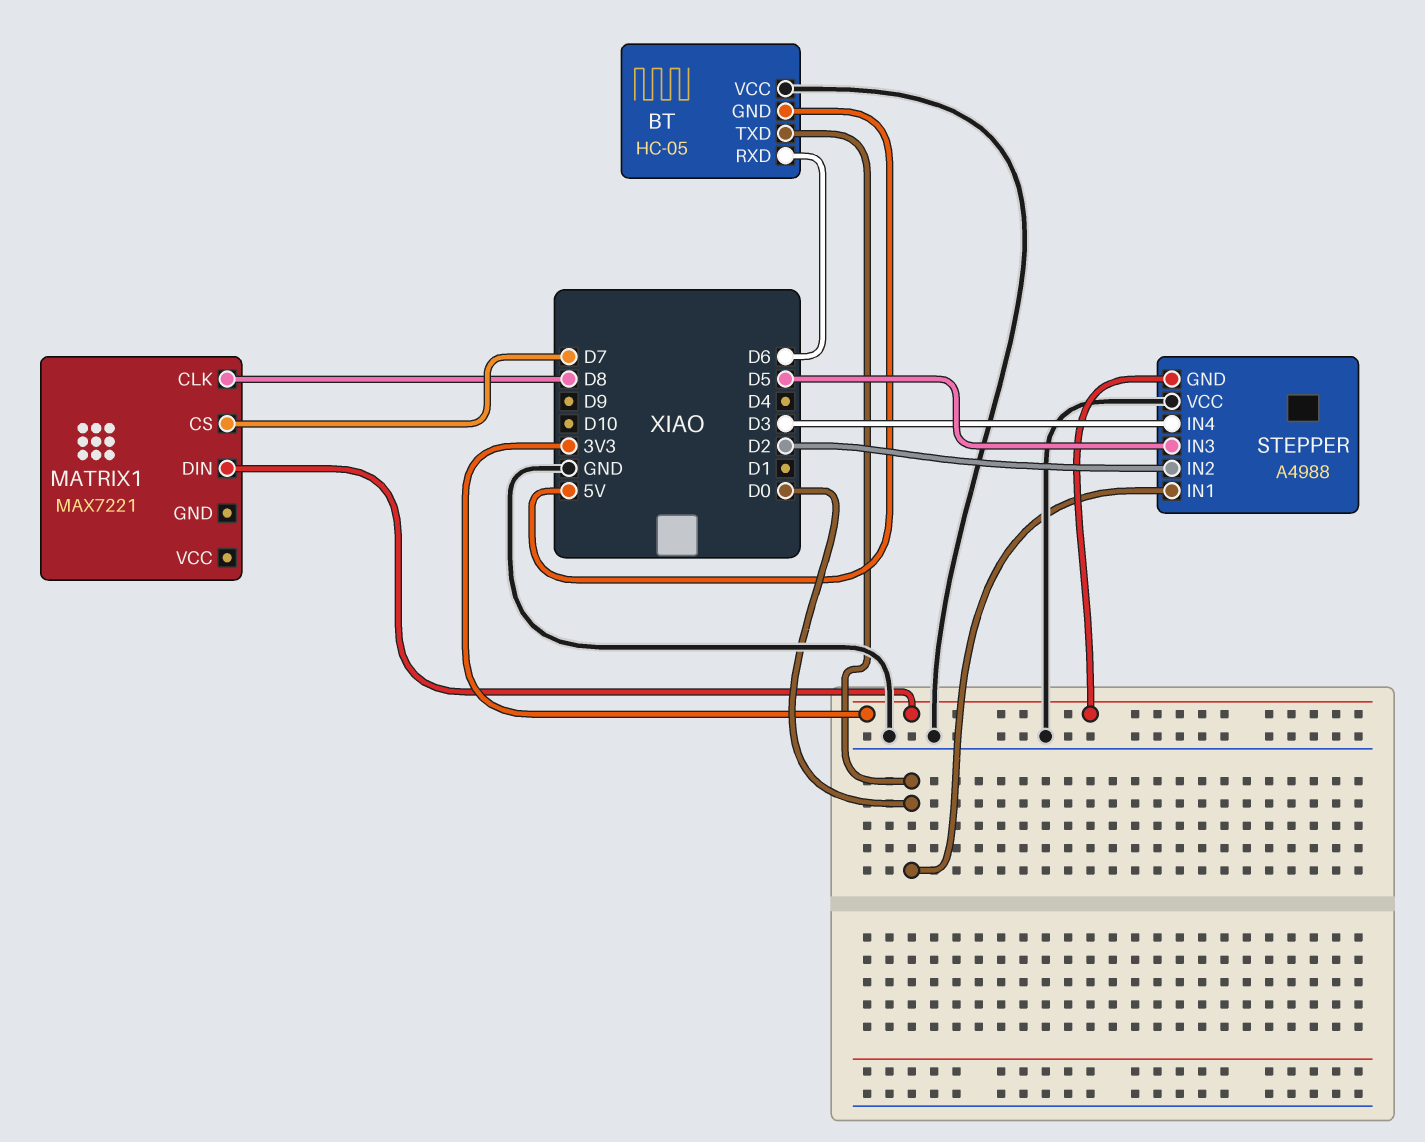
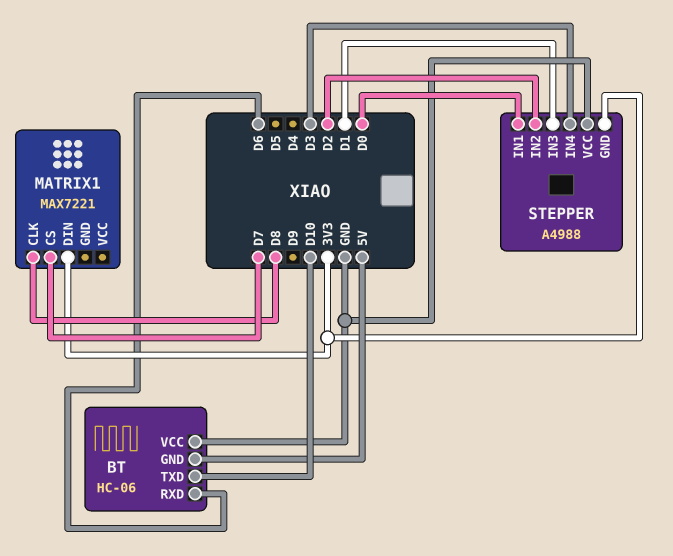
BT: HC-05 -> HC-06
BT pin TXD: D0 -> D10
STEPPER pin IN3: D5 -> D1

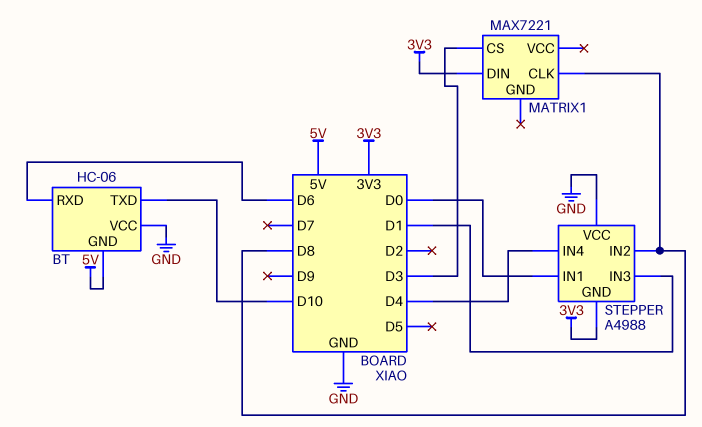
MATRIX1 pin CS: D7 -> D3
STEPPER pin IN2: D2 -> D8
STEPPER pin IN4: D3 -> D4

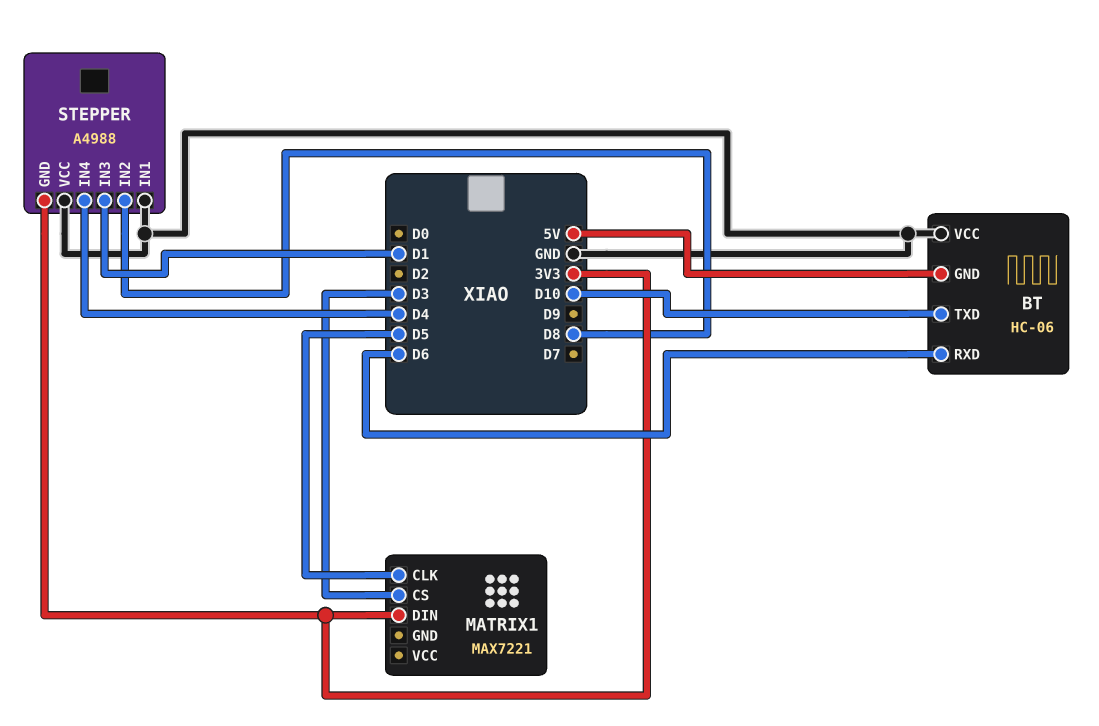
MATRIX1 pin CLK: D8 -> D5
STEPPER pin IN1: D0 -> GND

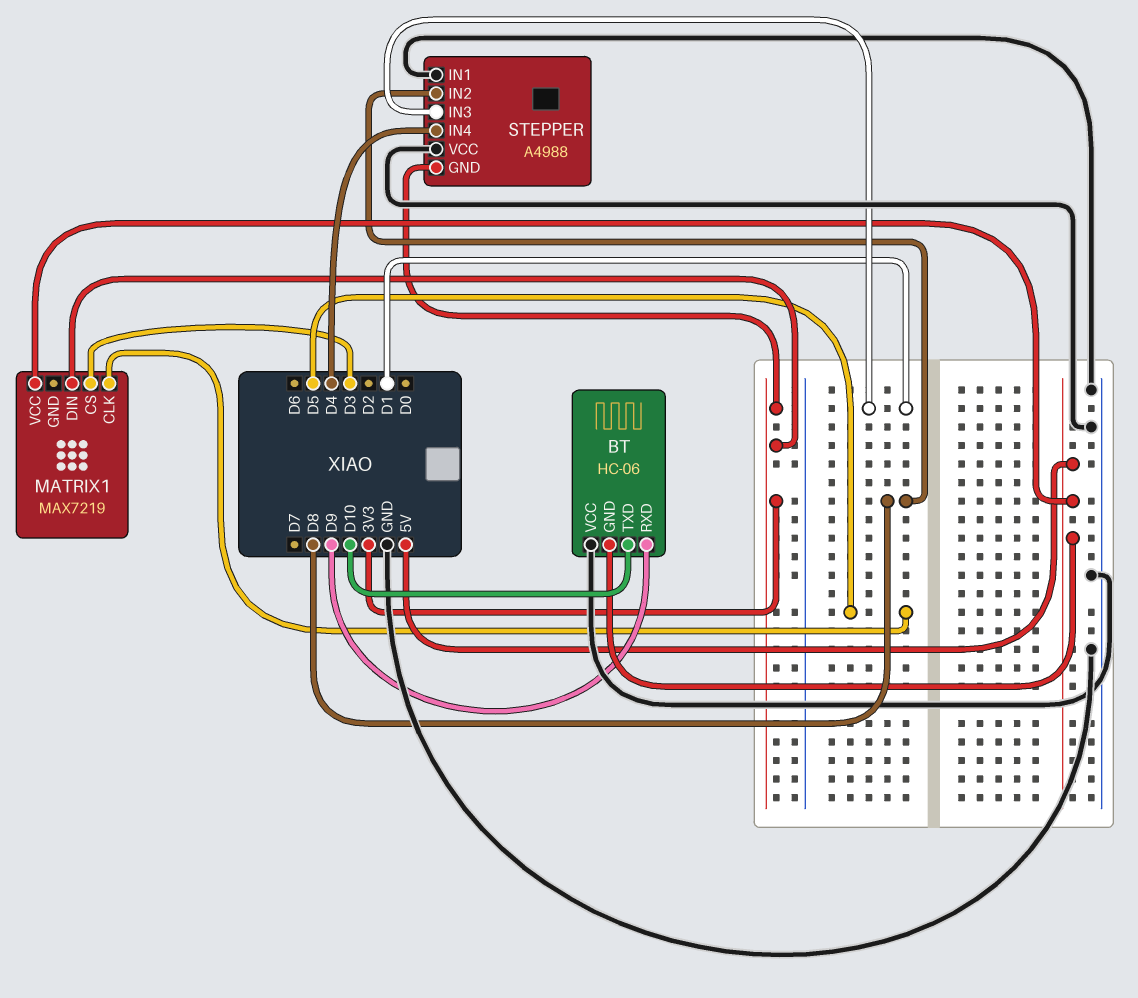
BT pin RXD: D6 -> D9
MATRIX1: MAX7221 -> MAX7219
MATRIX1 pin VCC: none -> 5V

